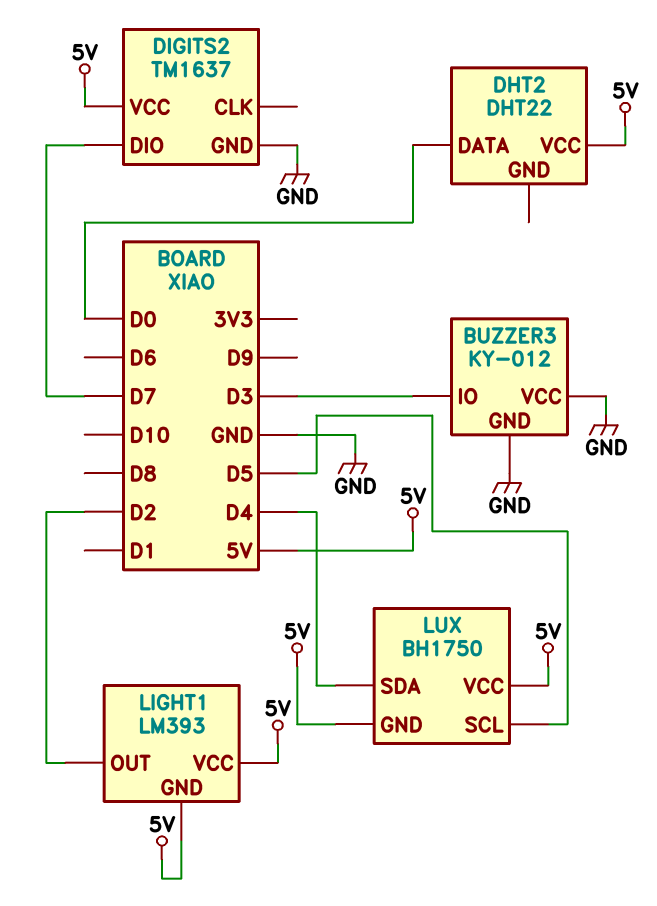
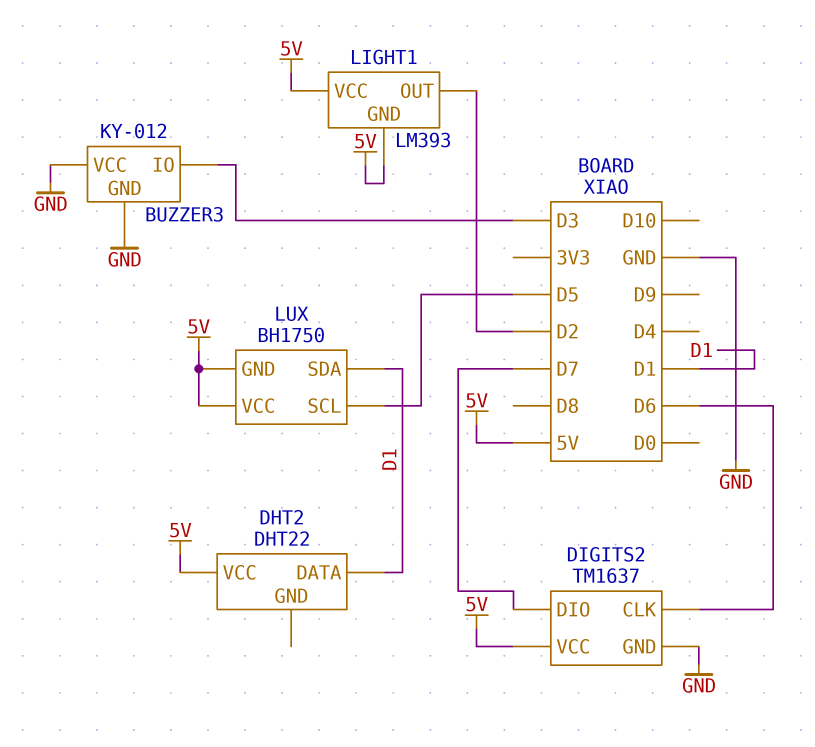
DHT2 pin DATA: D0 -> D1
DIGITS2 pin CLK: none -> D6
LUX pin SDA: D4 -> D1

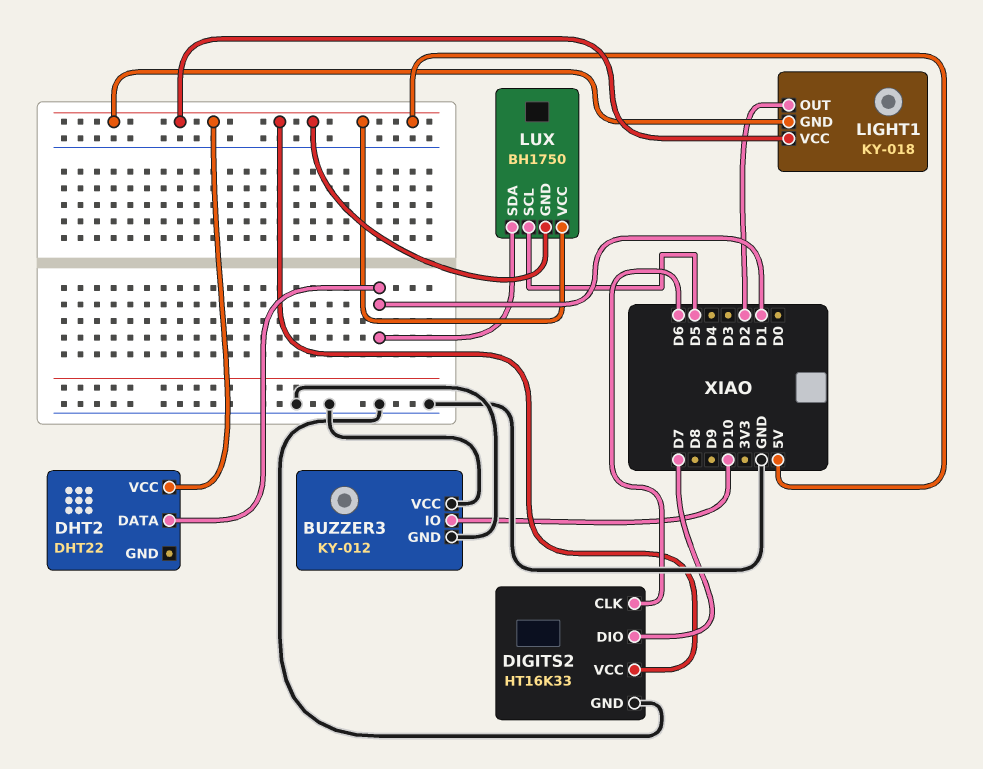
BUZZER3 pin IO: D3 -> D10
DIGITS2: TM1637 -> HT16K33
LIGHT1: LM393 -> KY-018

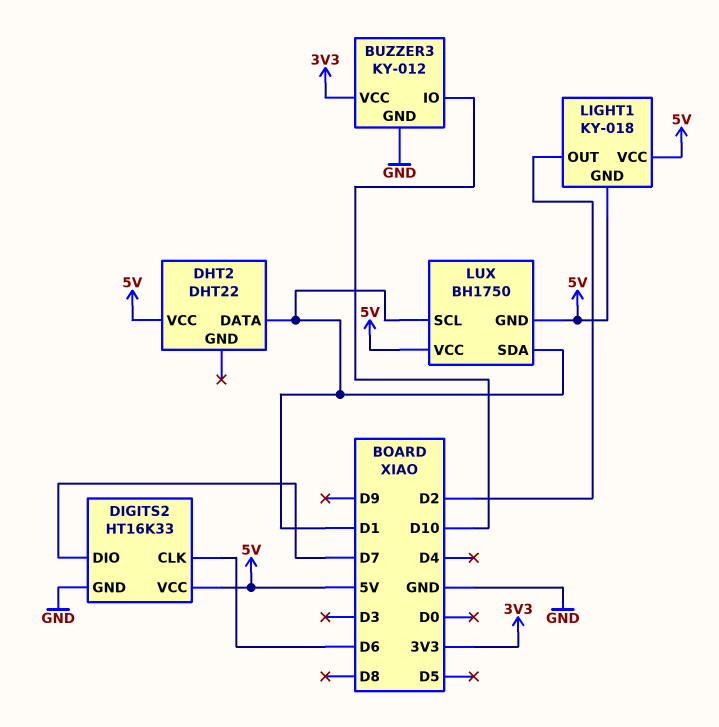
BUZZER3 pin VCC: GND -> 3V3
LUX pin SCL: D5 -> D1

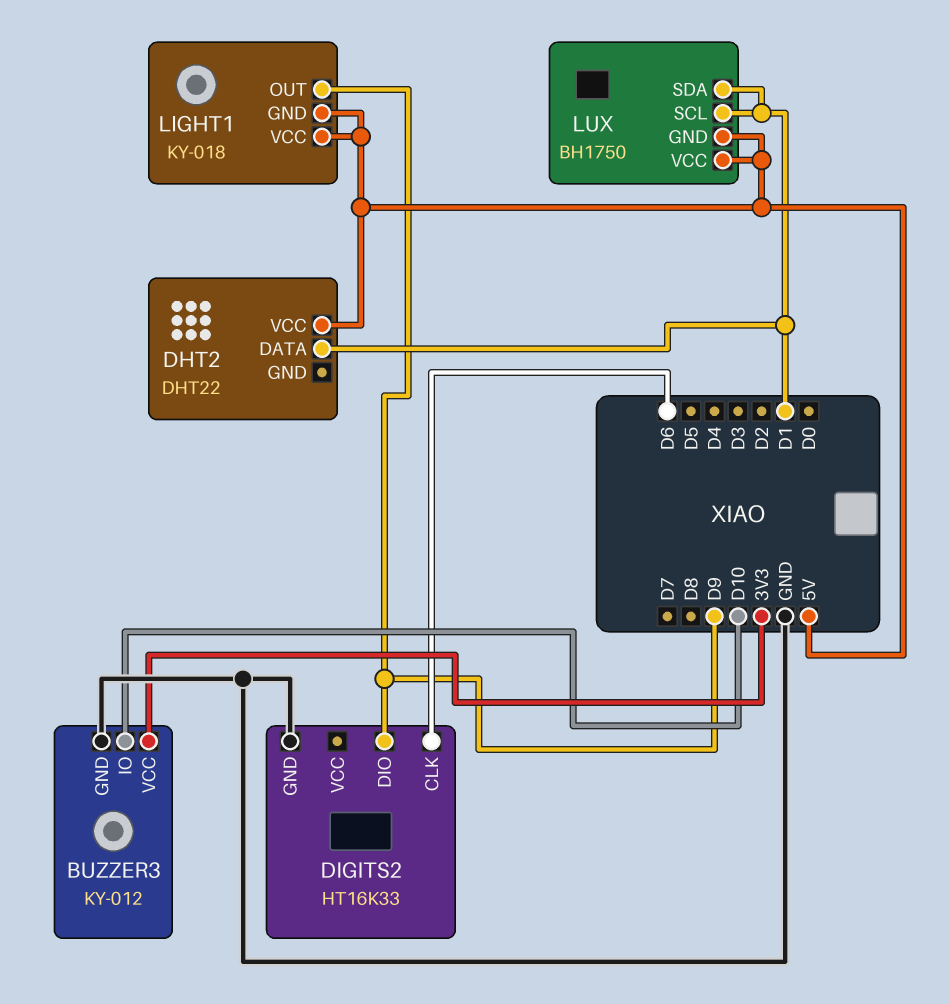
DIGITS2 pin DIO: D7 -> D9
DIGITS2 pin VCC: 5V -> none
LIGHT1 pin OUT: D2 -> D9

